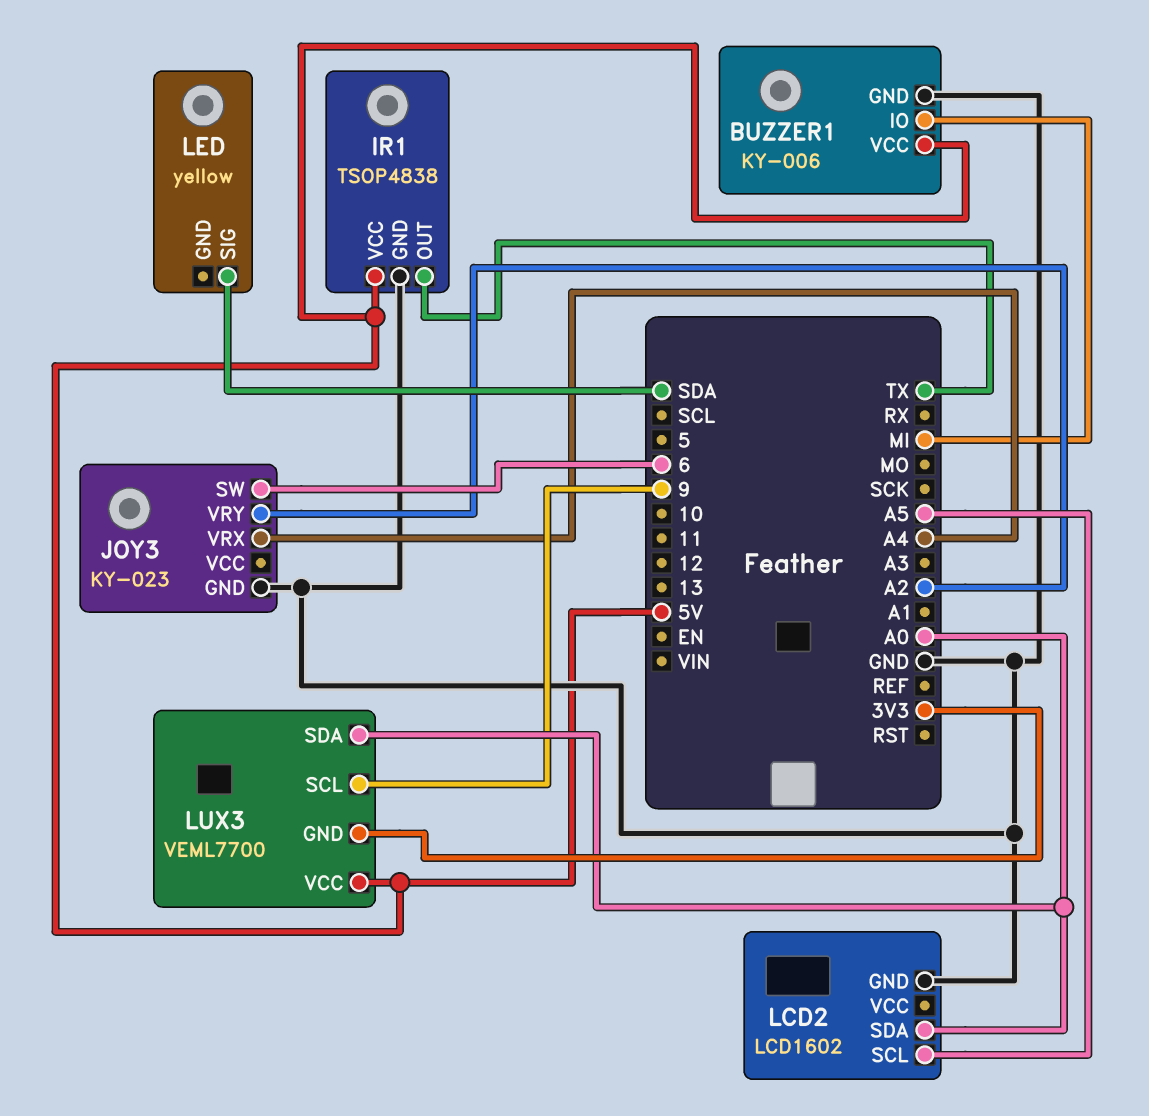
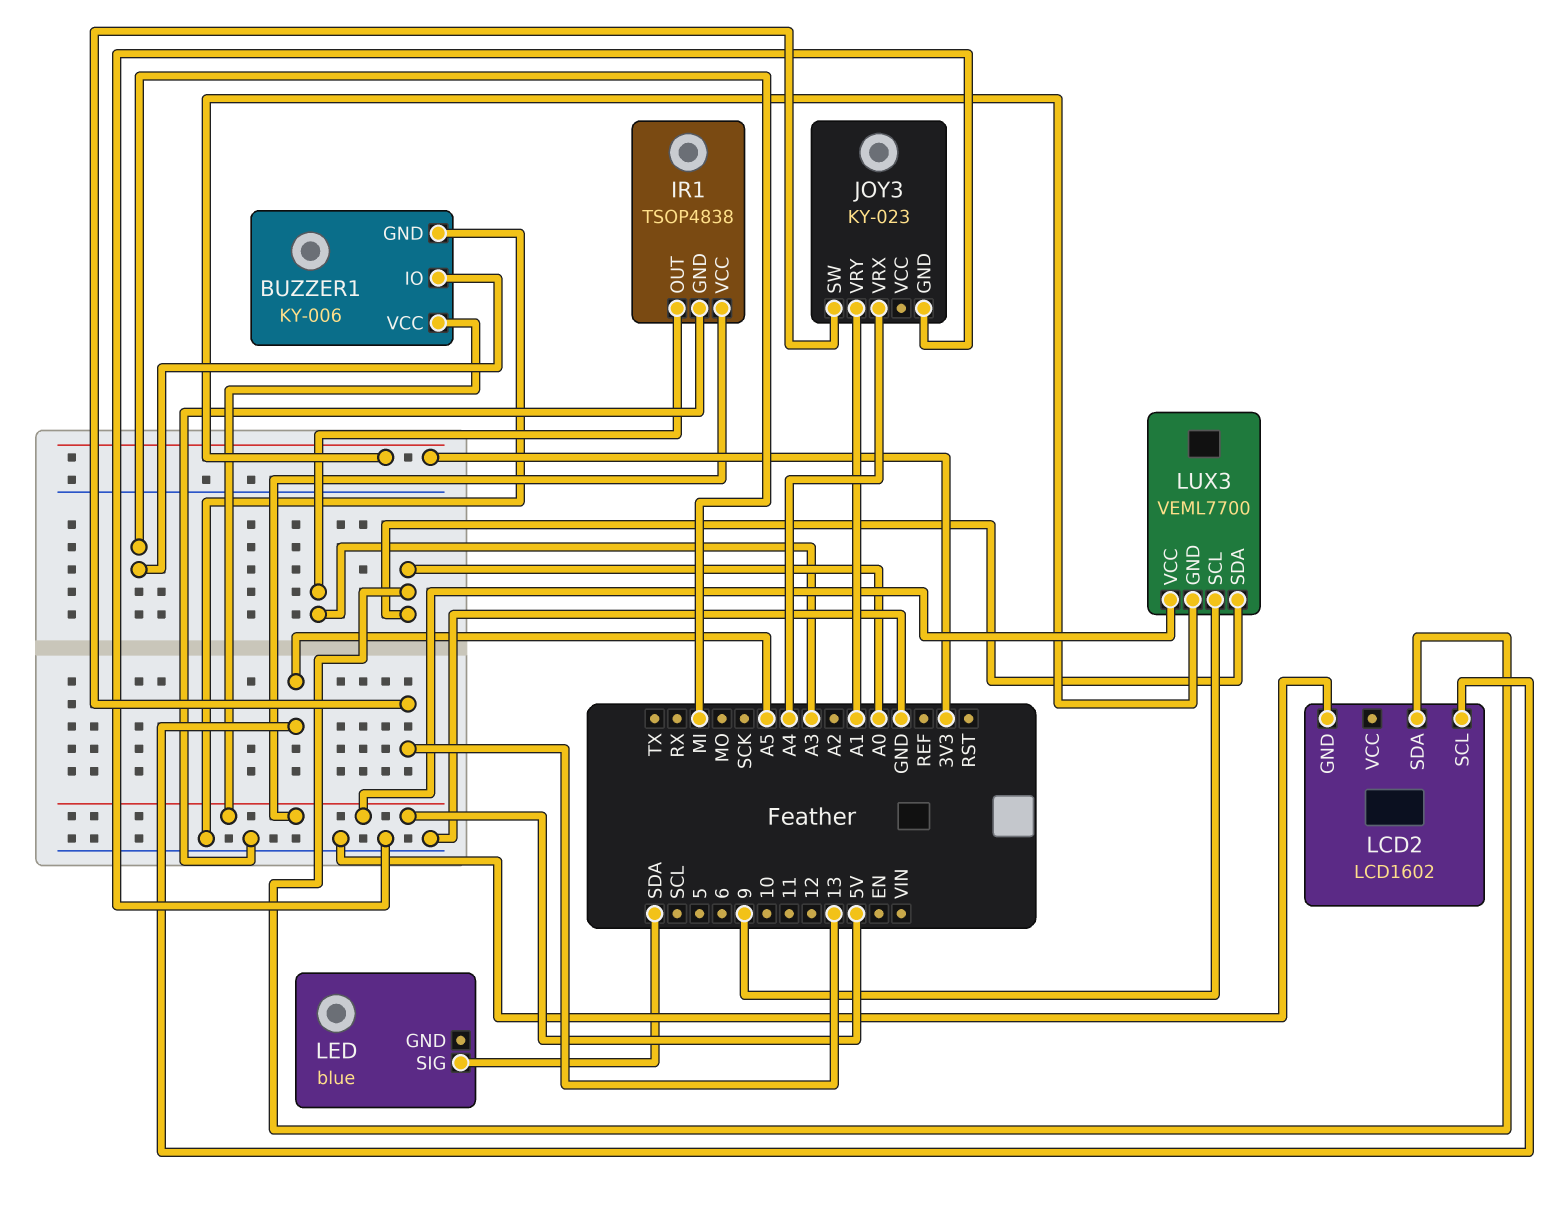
IR1 pin OUT: TX -> A3
JOY3 pin SW: 6 -> 13
JOY3 pin VRY: A2 -> A1
LED: yellow -> blue

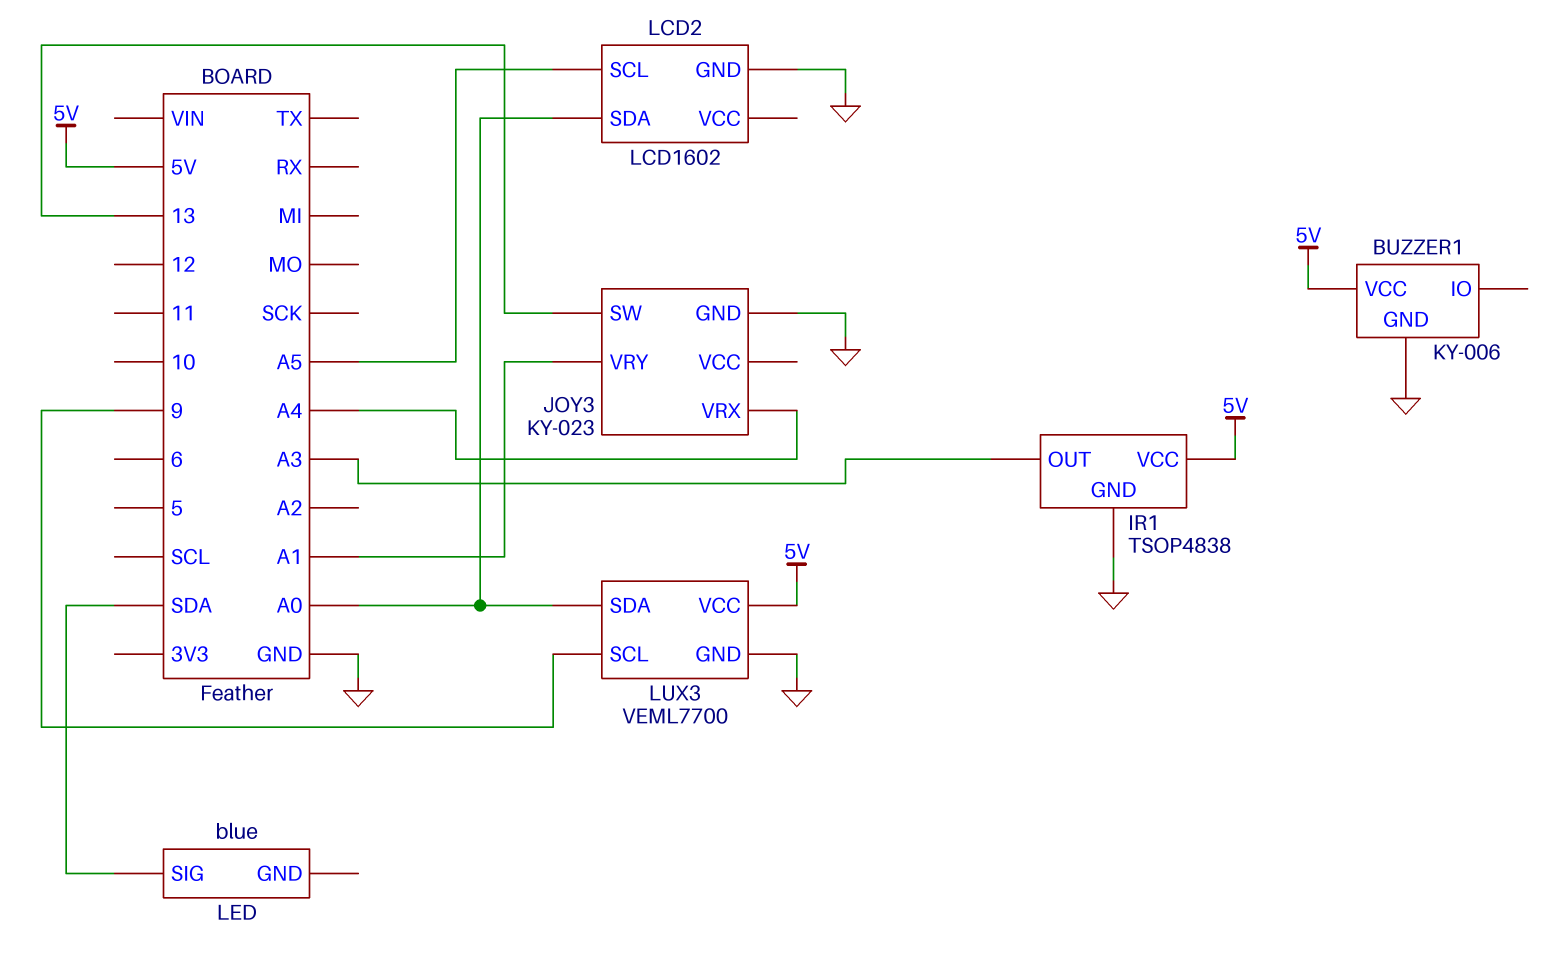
BUZZER1 pin IO: MI -> none
LUX3 pin GND: 3V3 -> GND

